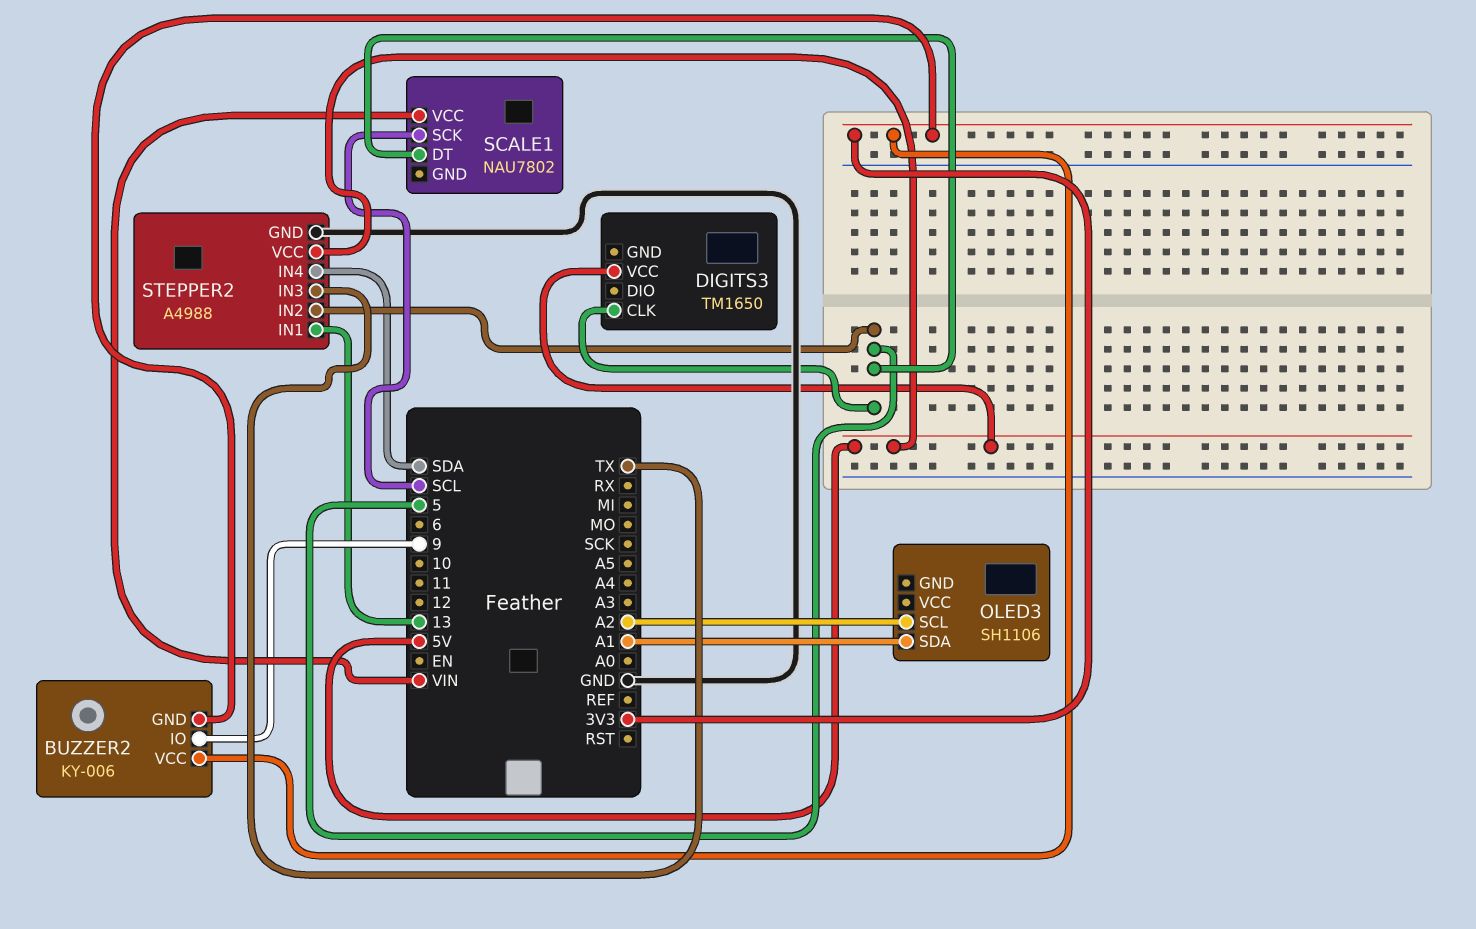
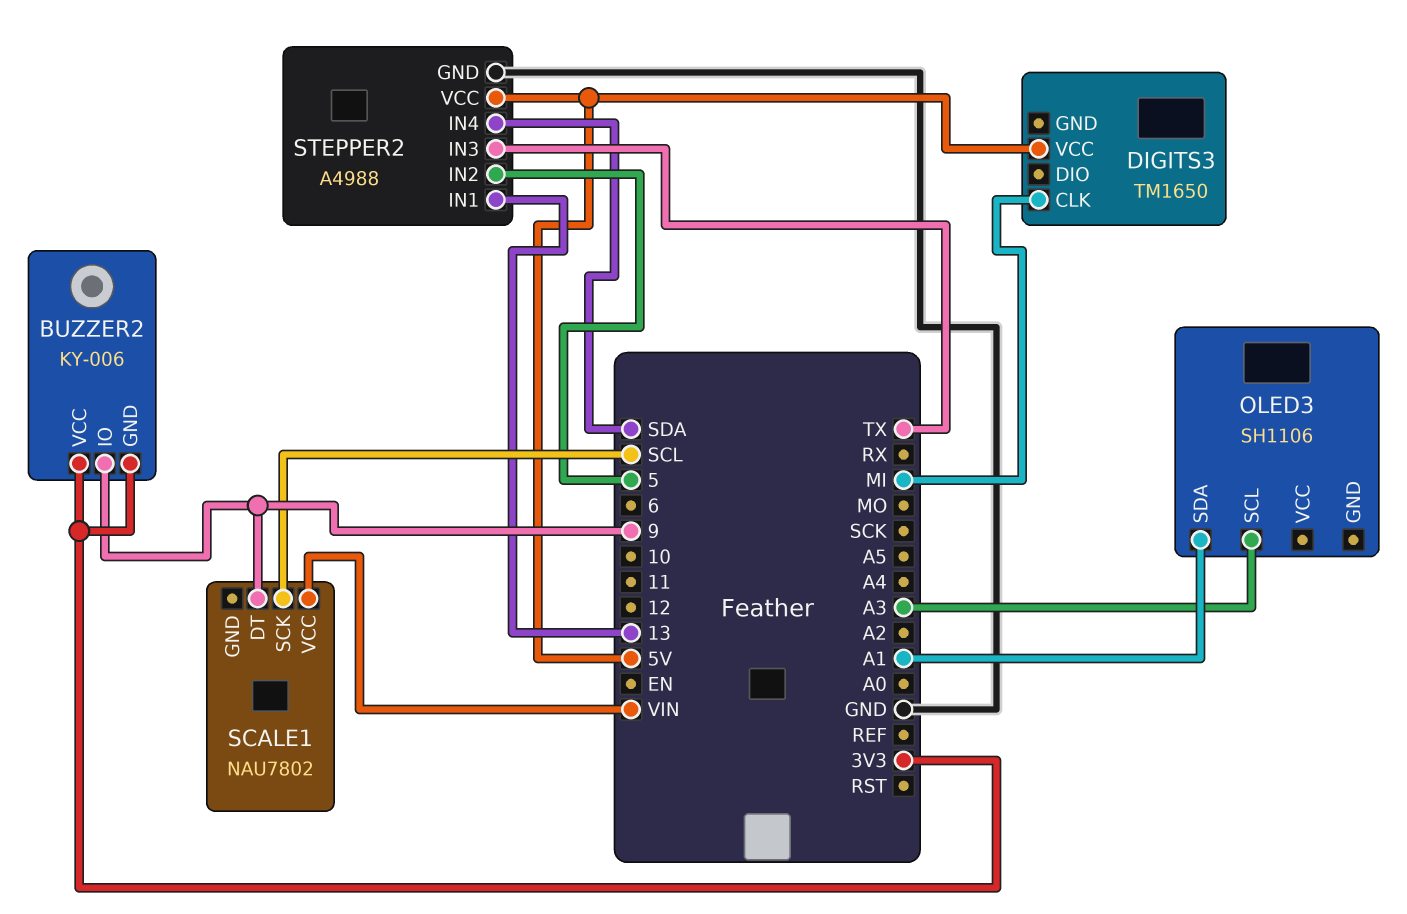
DIGITS3 pin CLK: 5 -> MI
OLED3 pin SCL: A2 -> A3
SCALE1 pin DT: 5 -> 9

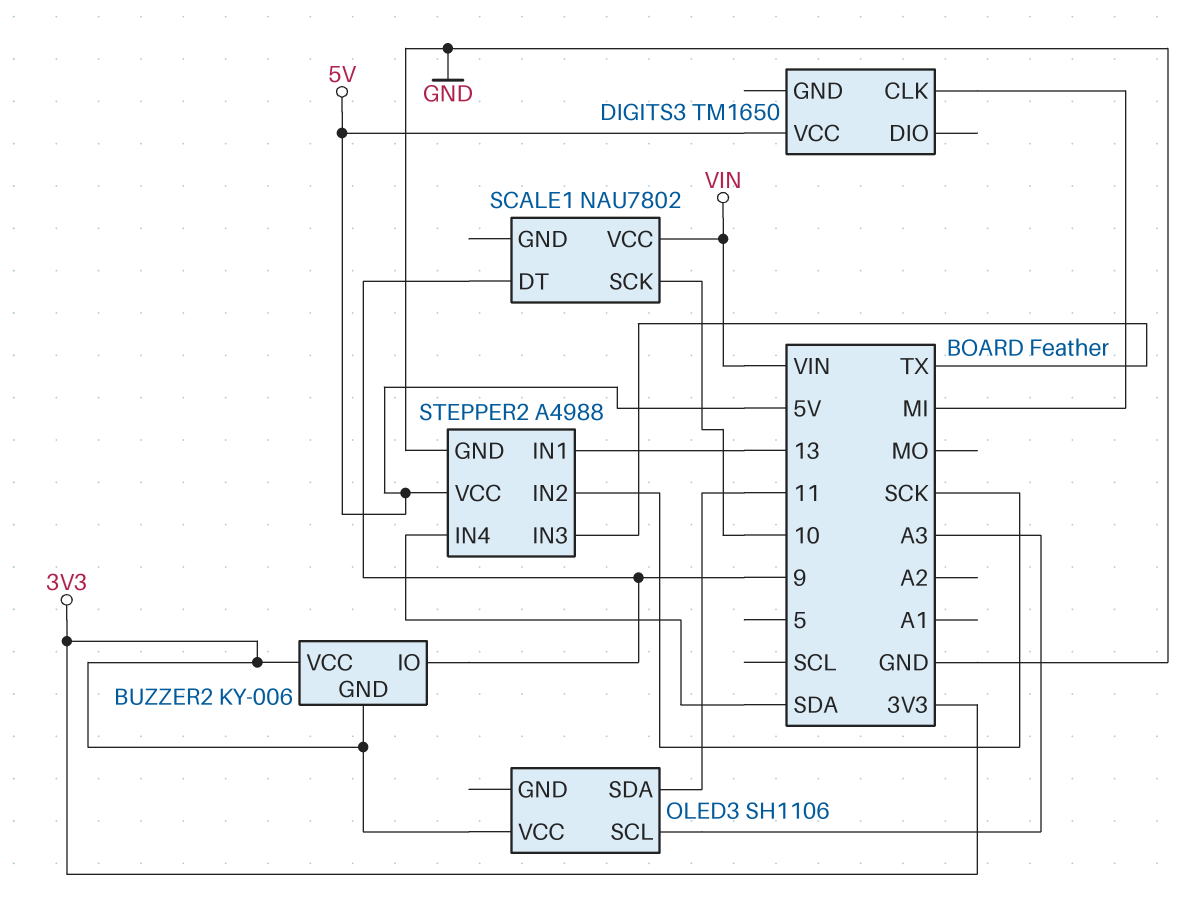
OLED3 pin SDA: A1 -> 11
OLED3 pin VCC: none -> 3V3
SCALE1 pin SCK: SCL -> 10
STEPPER2 pin IN2: 5 -> SCK

